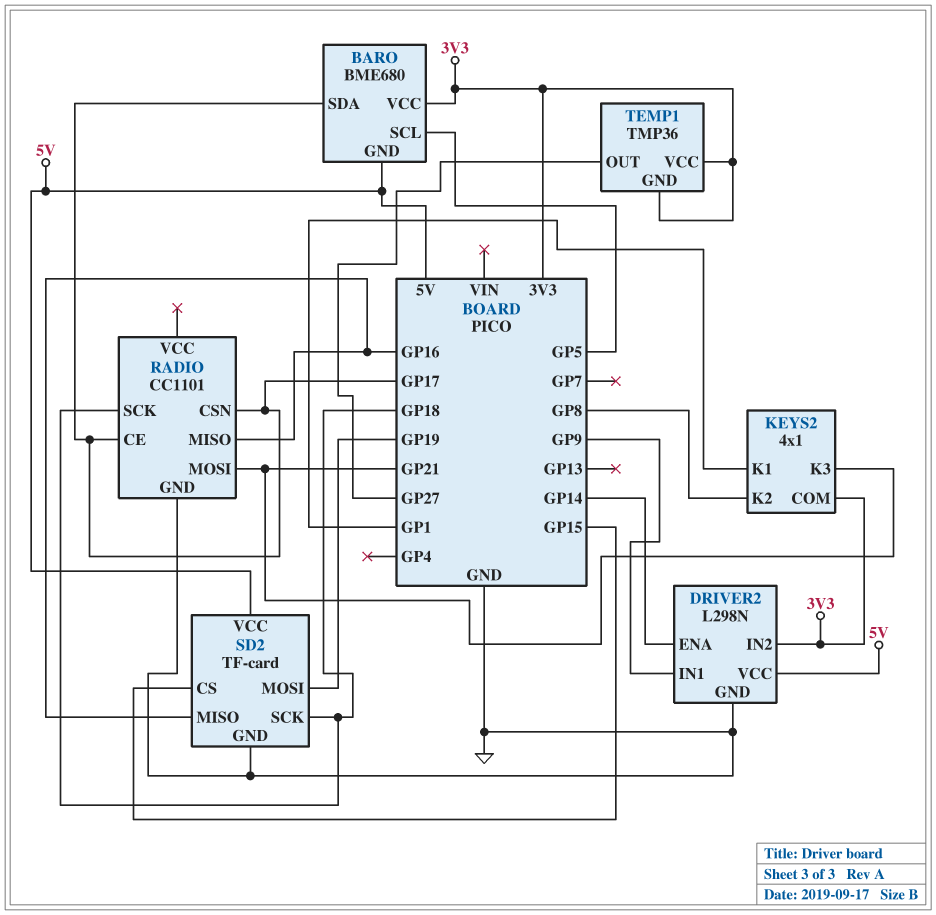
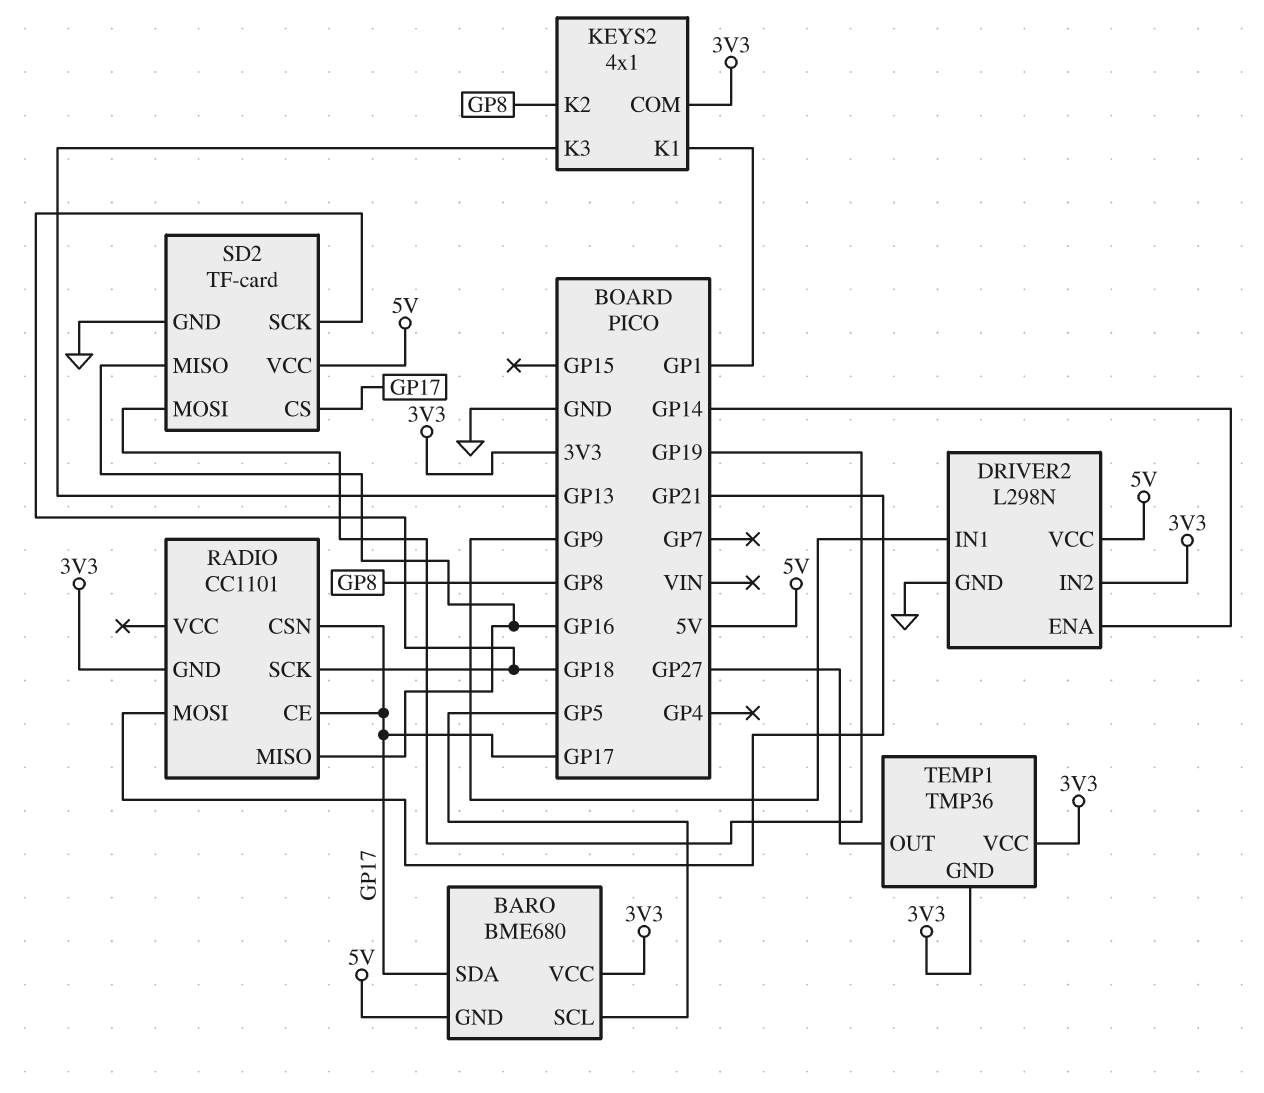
KEYS2 pin K3: GP21 -> GP13
RADIO pin GND: GND -> 3V3
SD2 pin CS: GP15 -> GP17

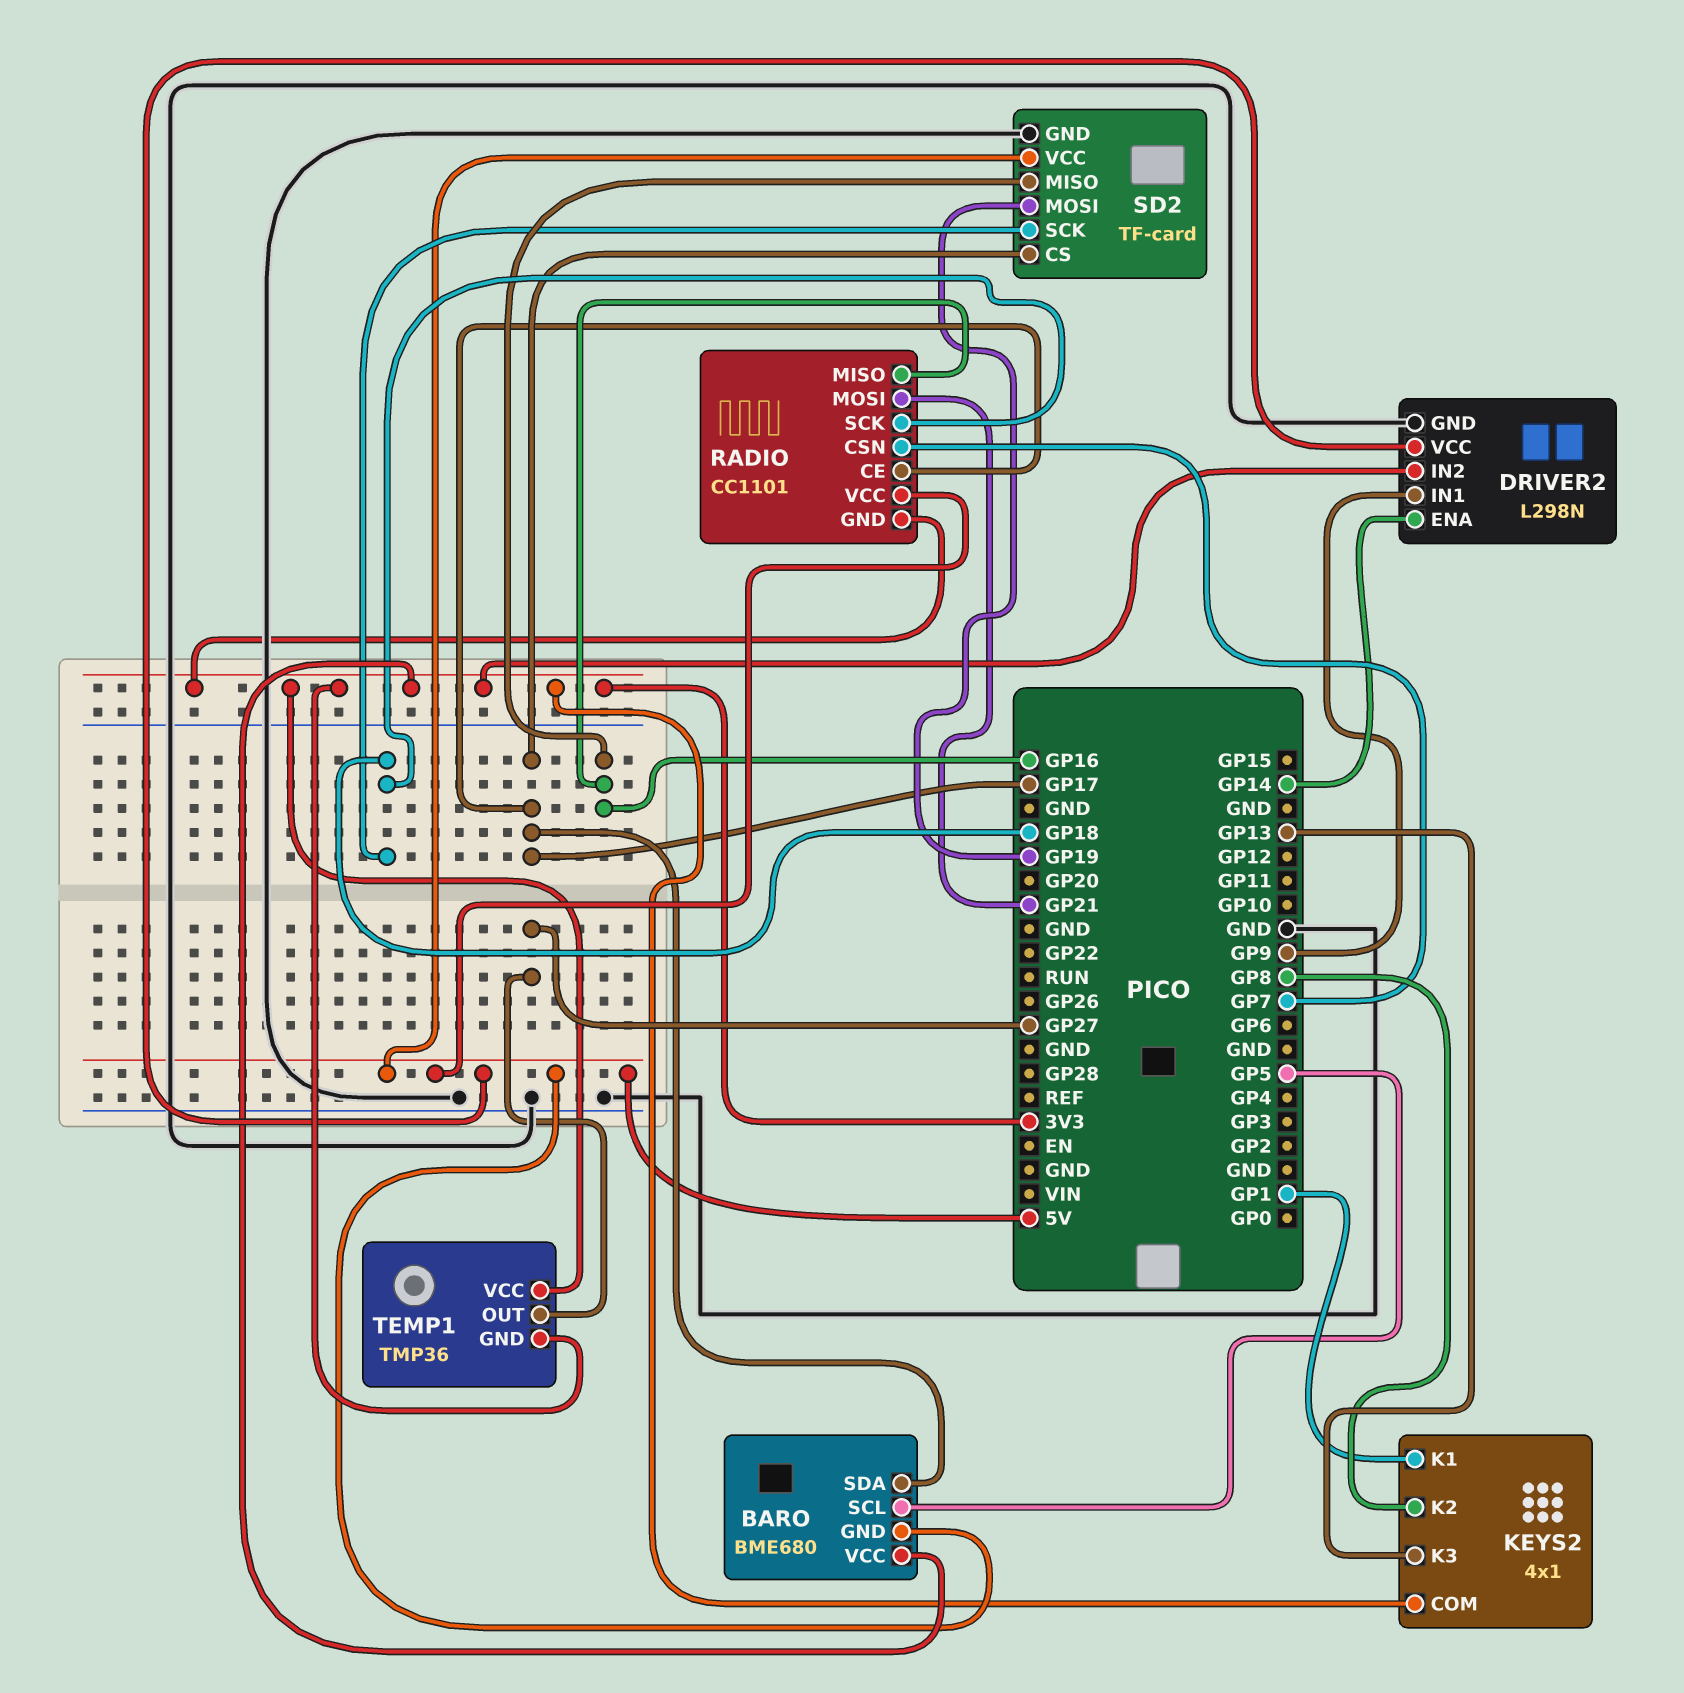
RADIO pin CSN: GP17 -> GP7
RADIO pin VCC: none -> 5V

